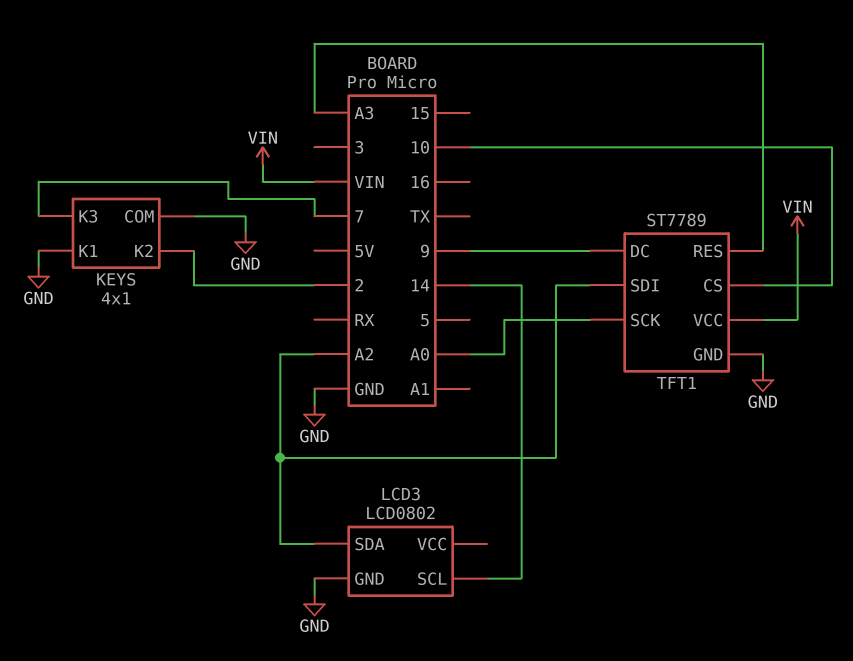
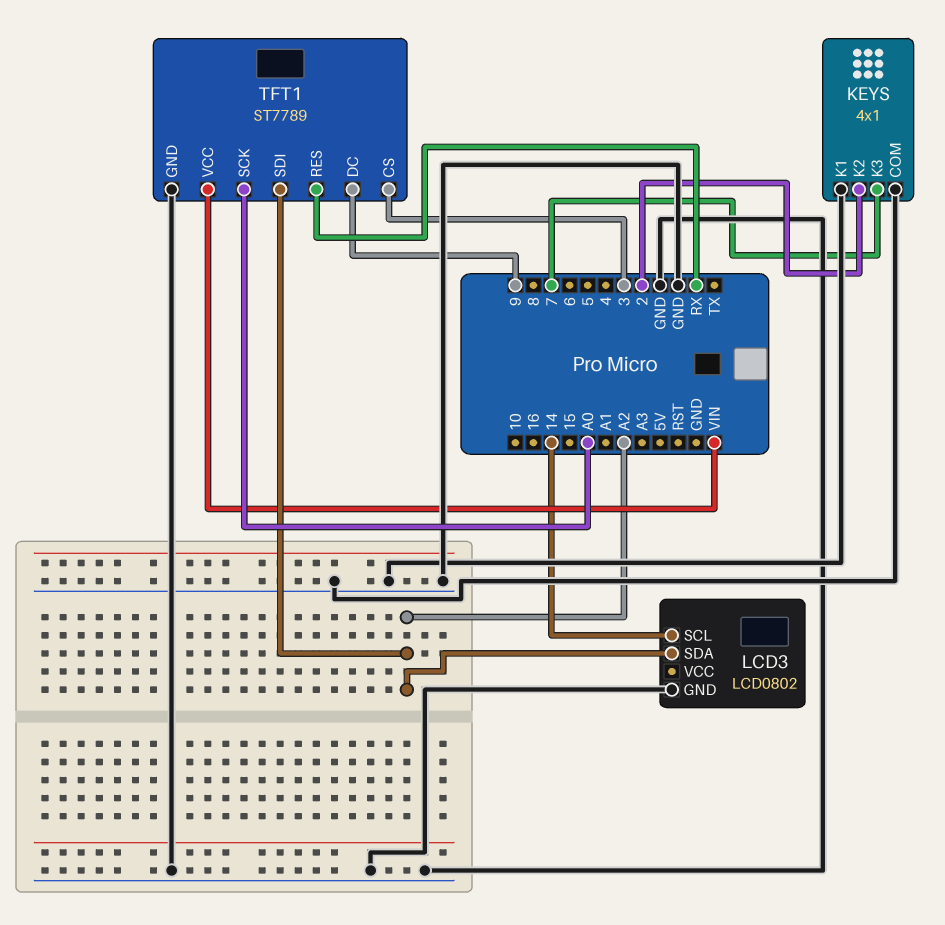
TFT1 pin CS: 10 -> 3
TFT1 pin RES: A3 -> RX

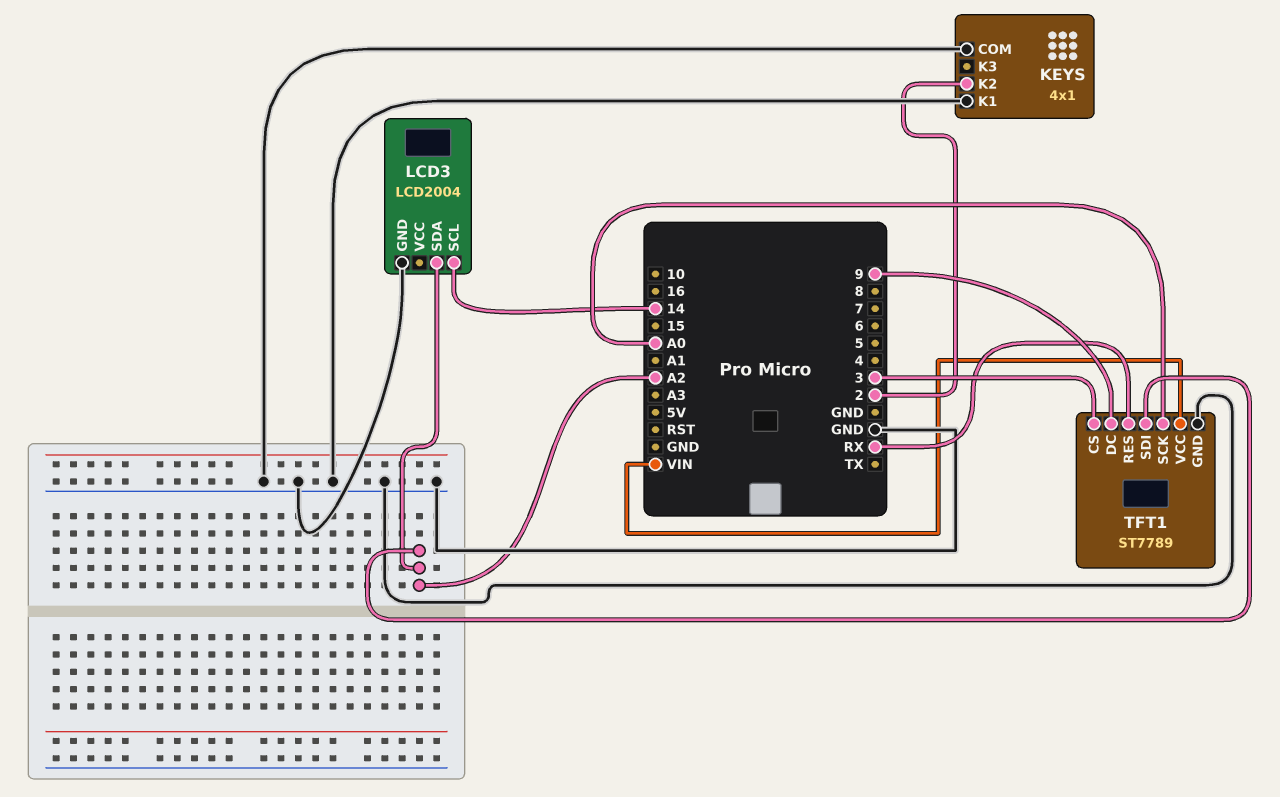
KEYS pin K3: 7 -> none
LCD3: LCD0802 -> LCD2004

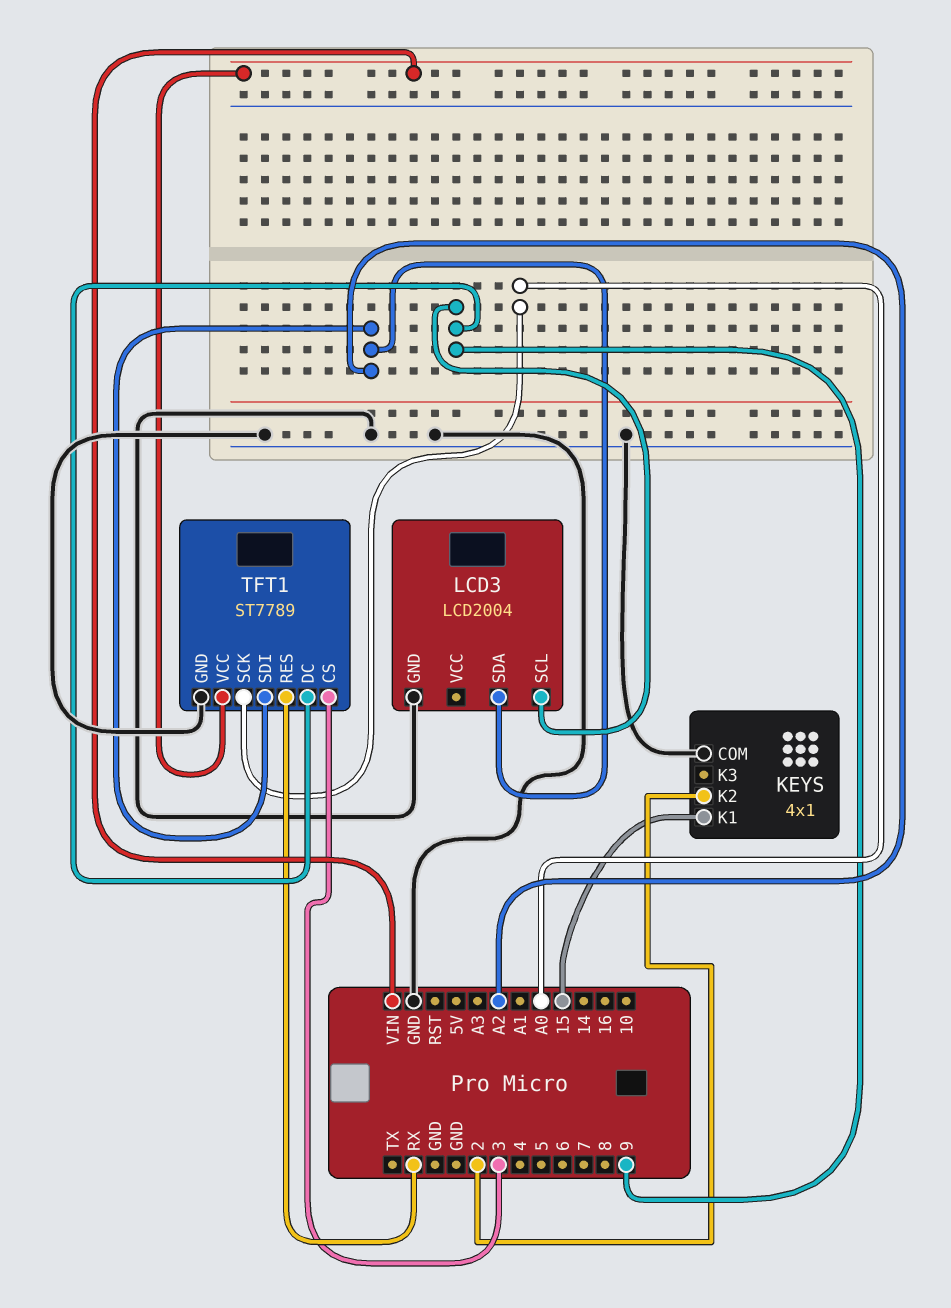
KEYS pin K1: GND -> 15
LCD3 pin SCL: 14 -> 9

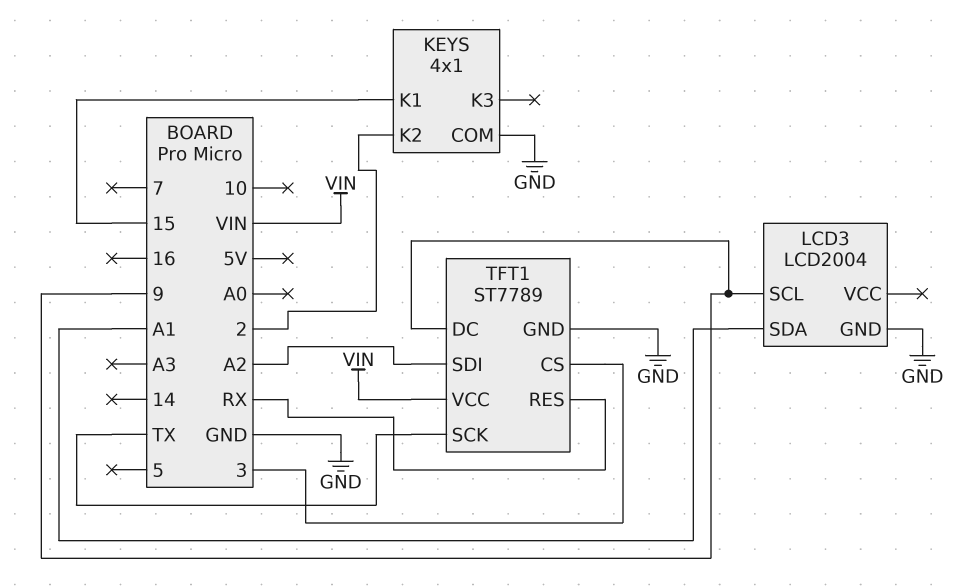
LCD3 pin SDA: A2 -> A1
TFT1 pin SCK: A0 -> TX

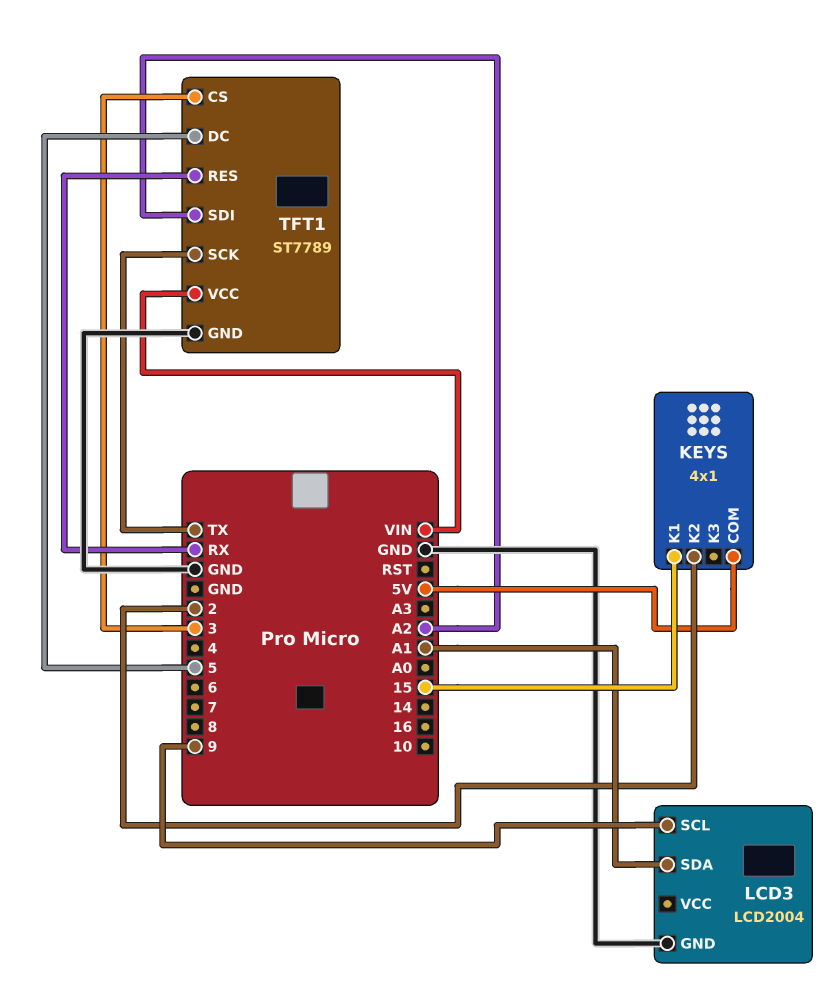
KEYS pin COM: GND -> 5V
TFT1 pin DC: 9 -> 5

